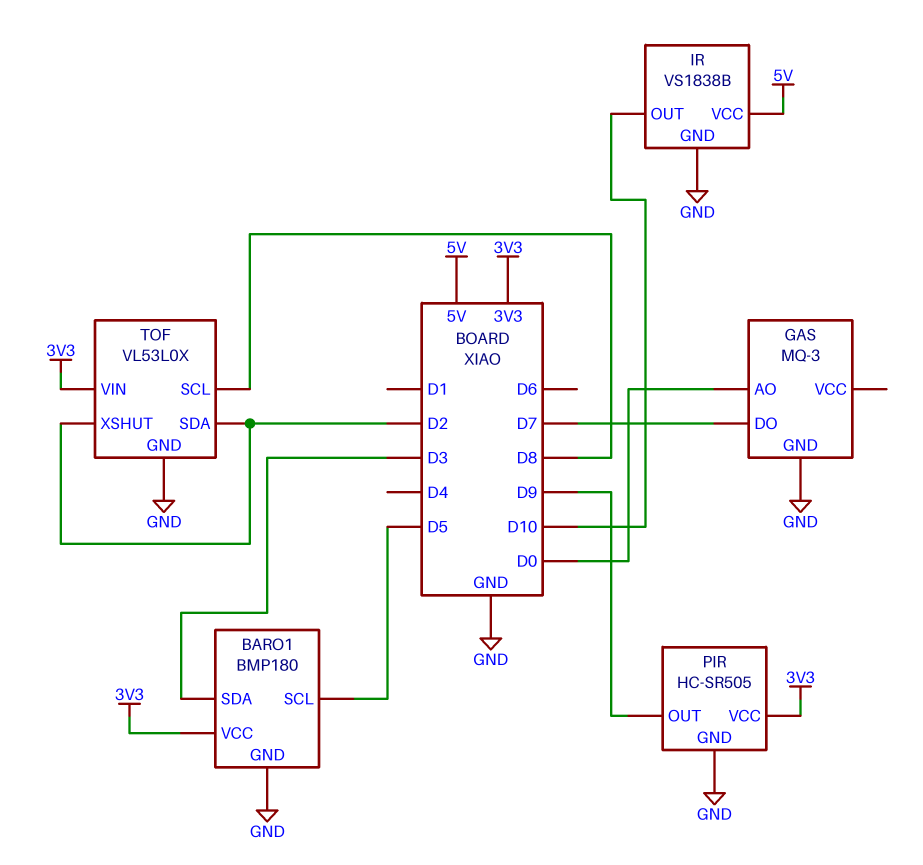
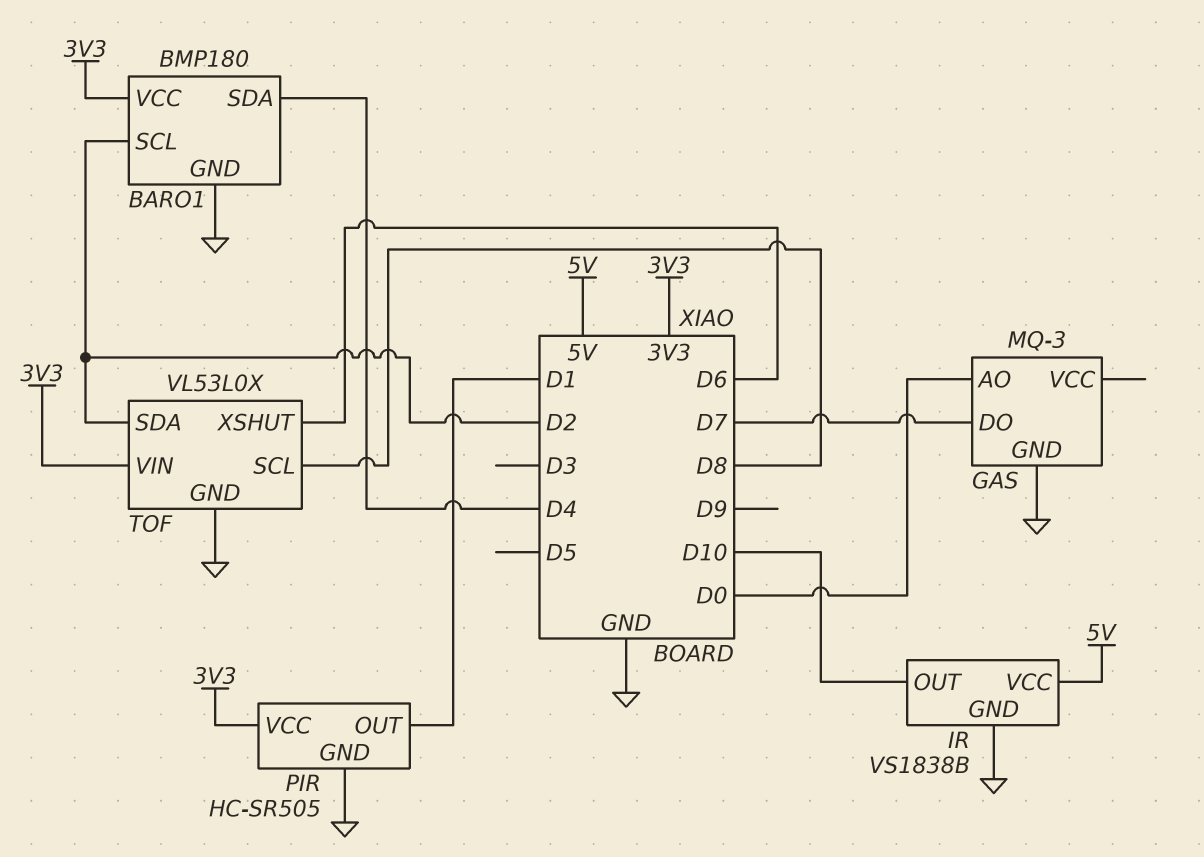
BARO1 pin SCL: D5 -> D2
BARO1 pin SDA: D3 -> D4
PIR pin OUT: D9 -> D1
TOF pin XSHUT: D2 -> D6

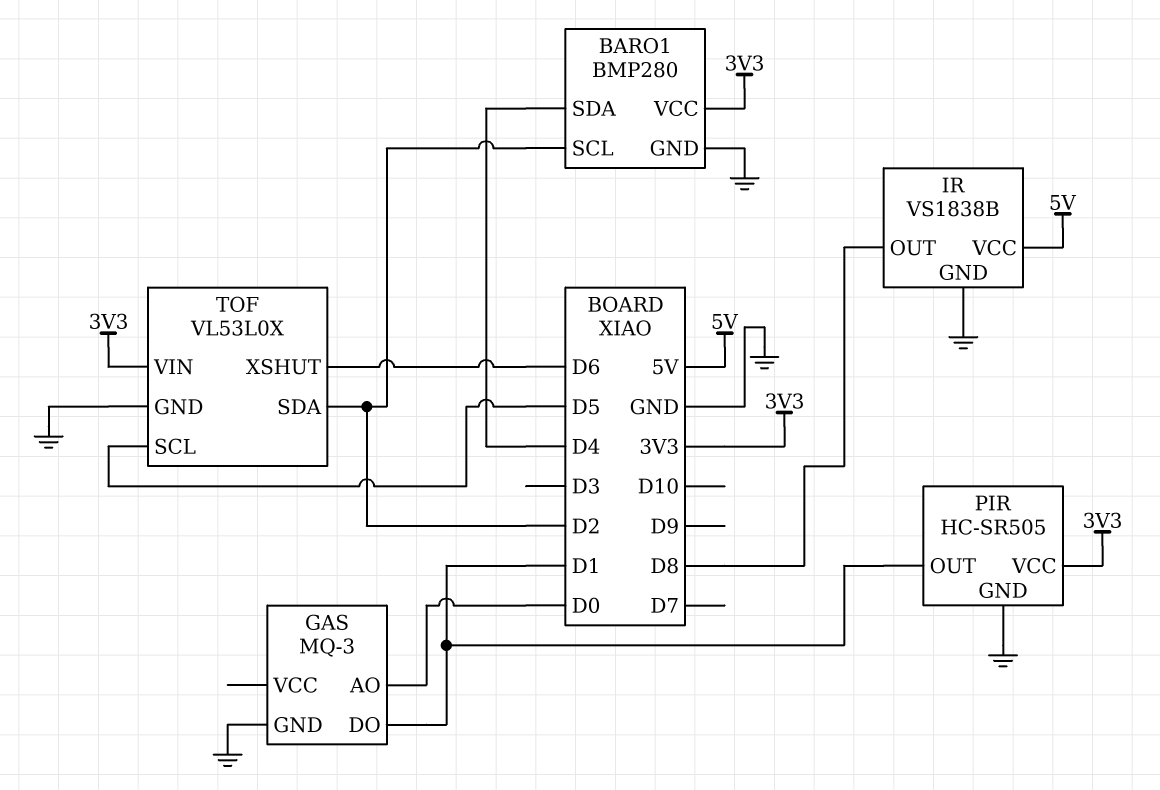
BARO1: BMP180 -> BMP280
GAS pin DO: D7 -> D1
IR pin OUT: D10 -> D8
TOF pin SCL: D8 -> D5

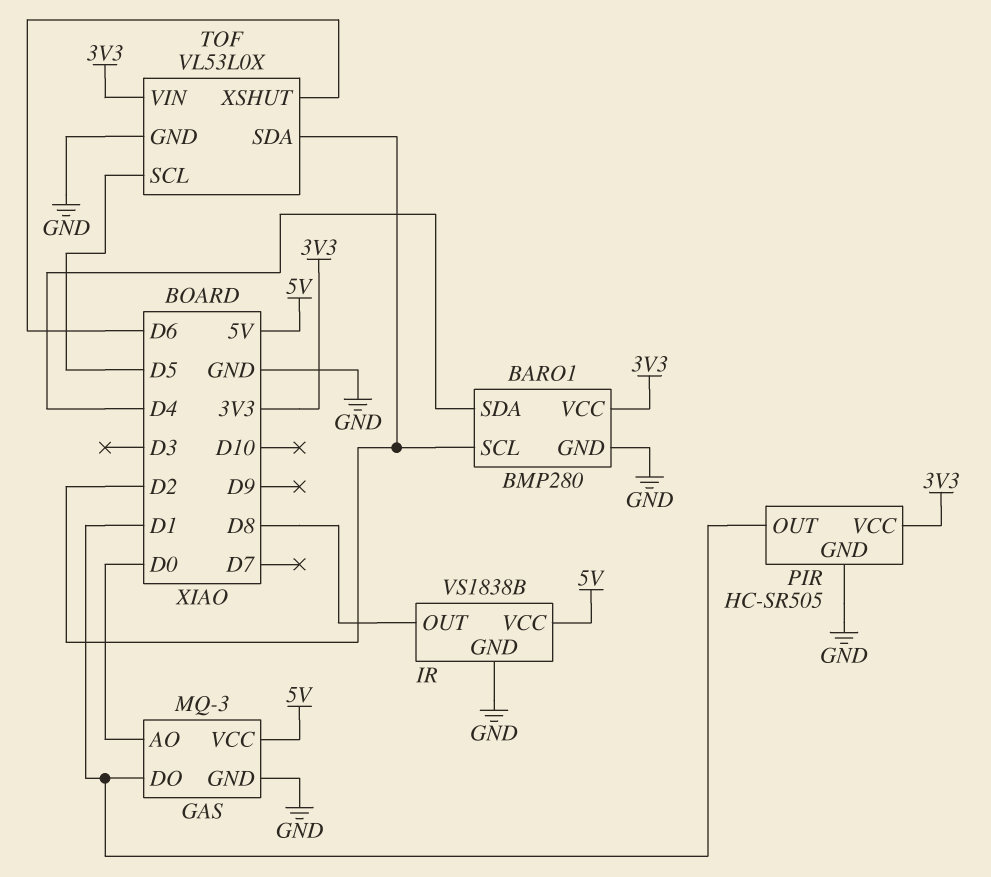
GAS pin VCC: none -> 5V

